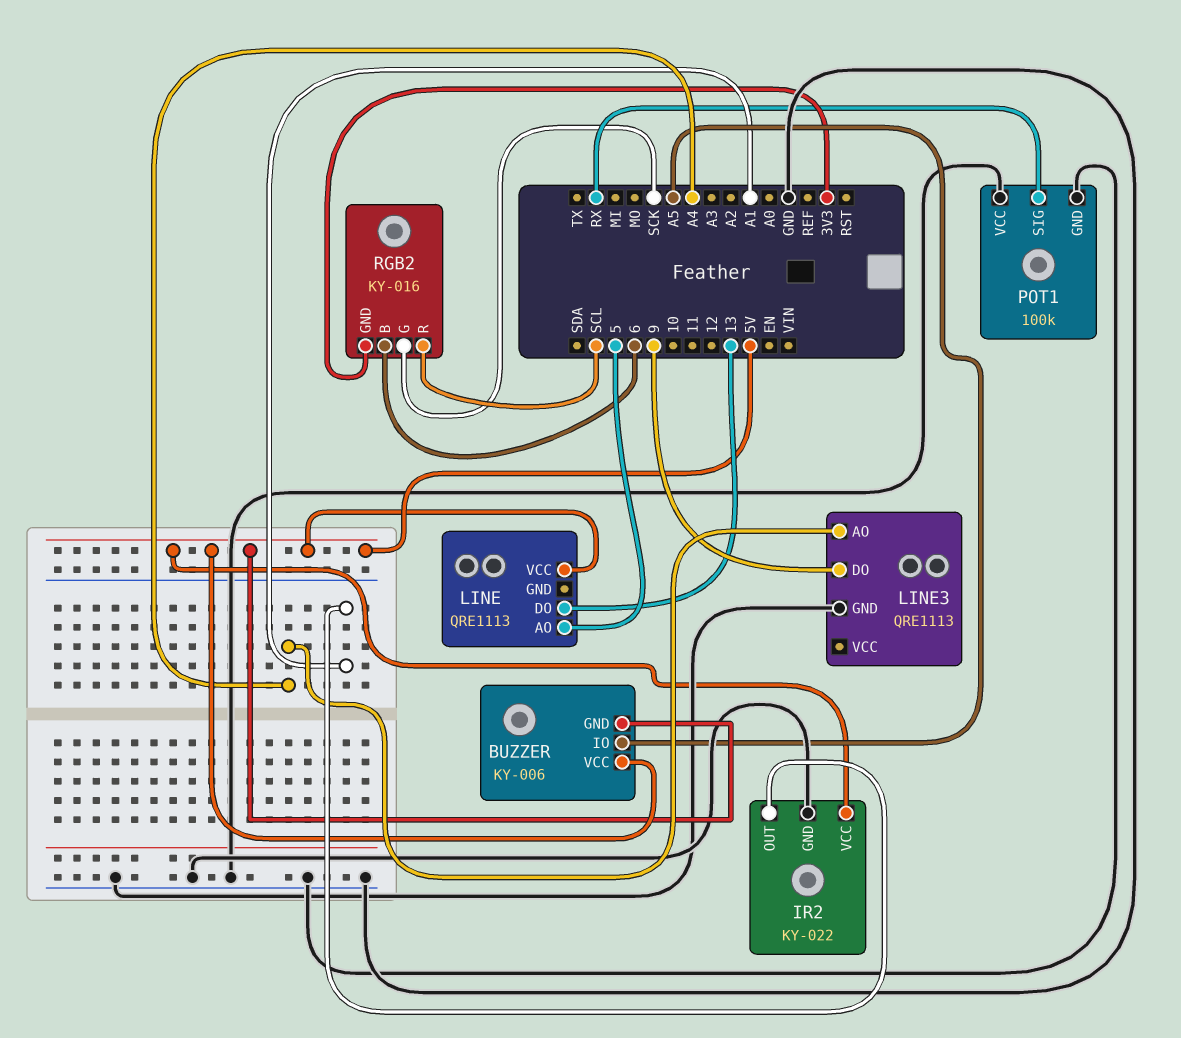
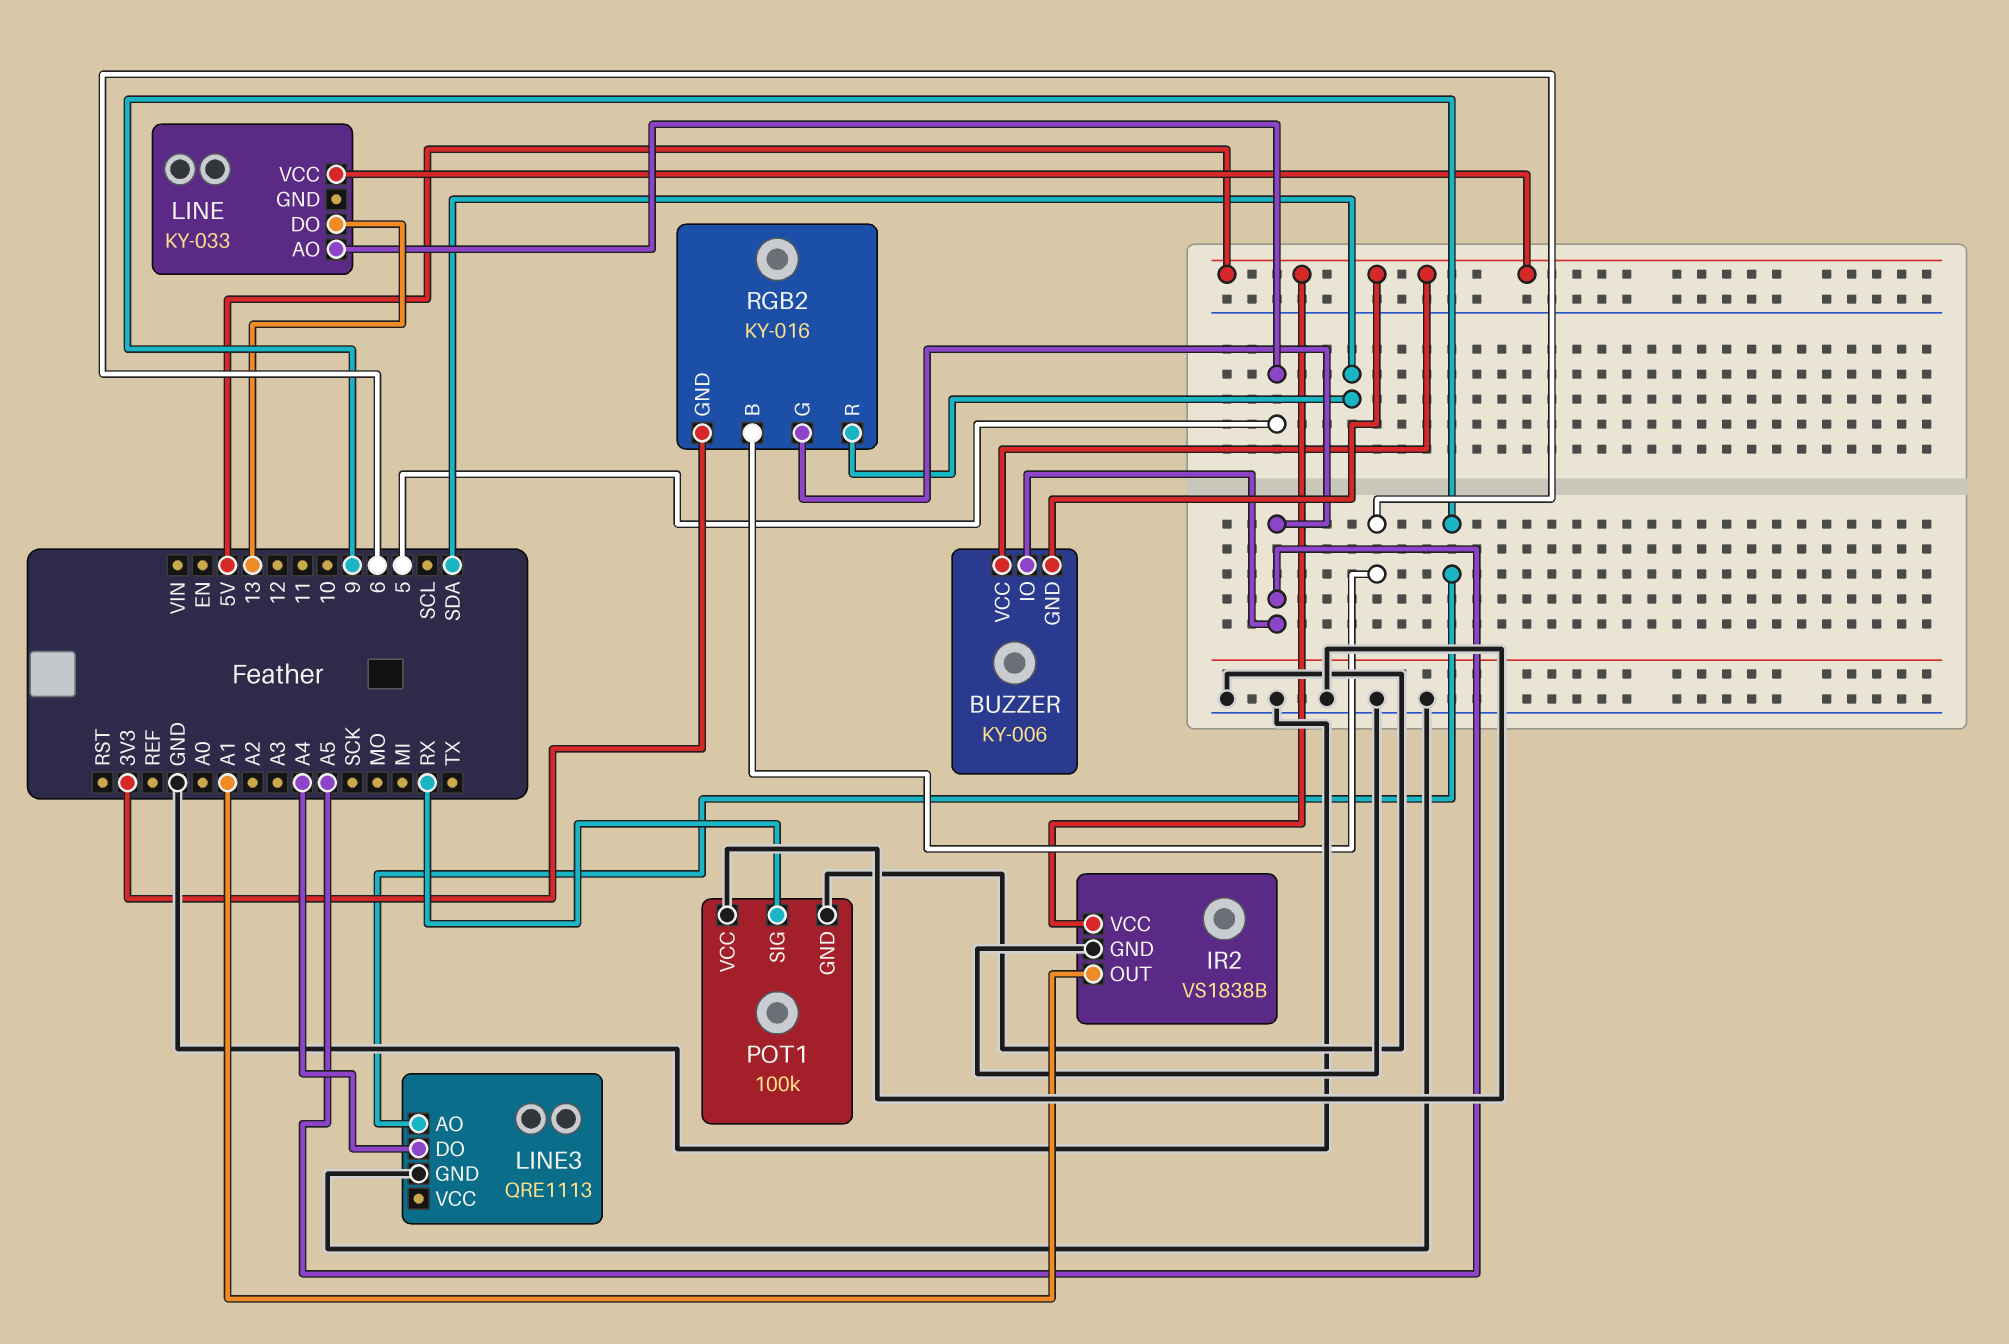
IR2: KY-022 -> VS1838B
LINE: QRE1113 -> KY-033
LINE3 pin AO: A4 -> 9
LINE3 pin DO: 9 -> A4
RGB2 pin G: SCK -> A5
RGB2 pin R: SCL -> SDA

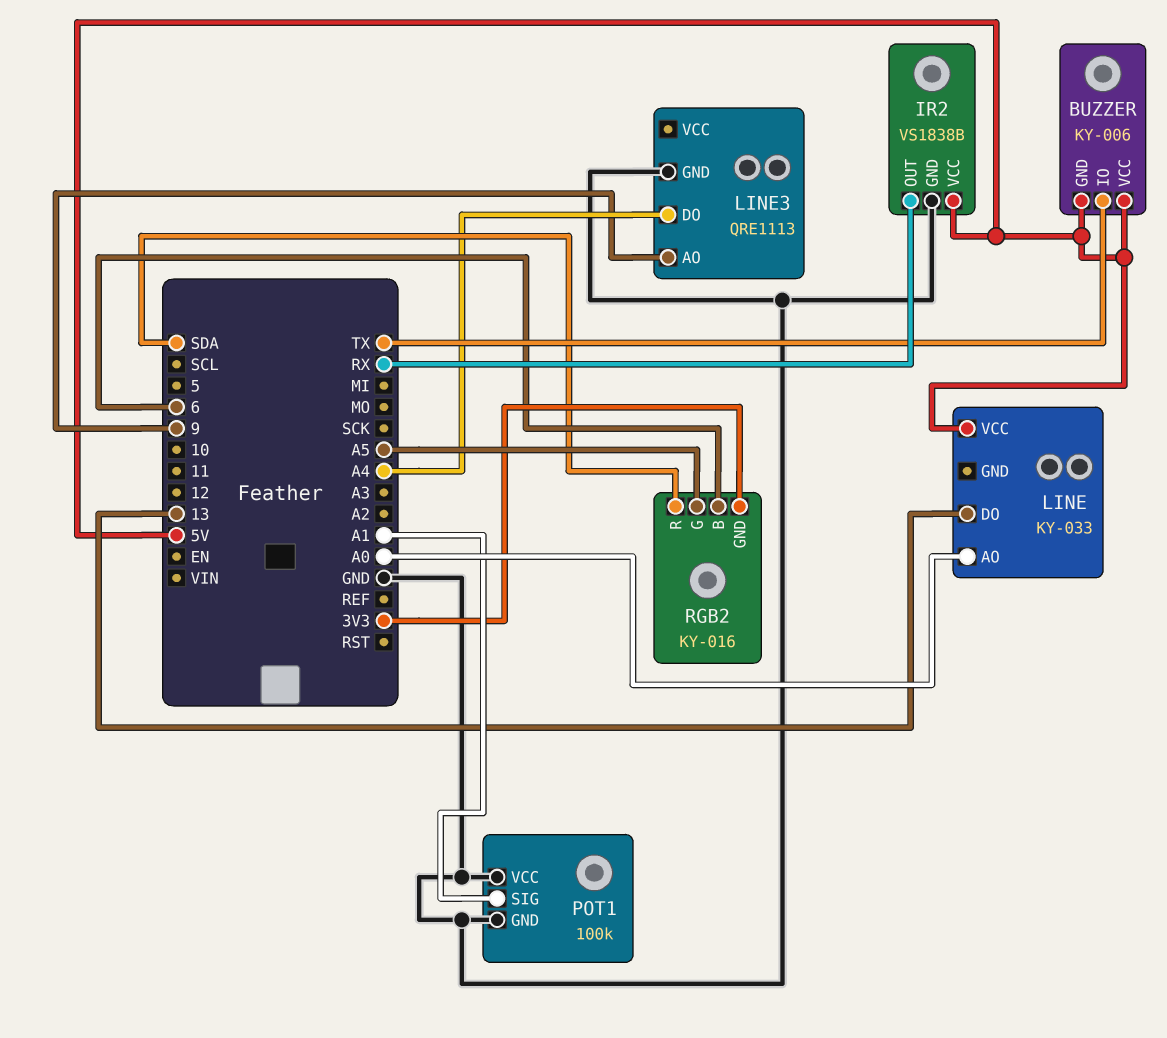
BUZZER pin IO: A5 -> TX
IR2 pin OUT: A1 -> RX
LINE pin AO: 5 -> A0
POT1 pin SIG: RX -> A1

